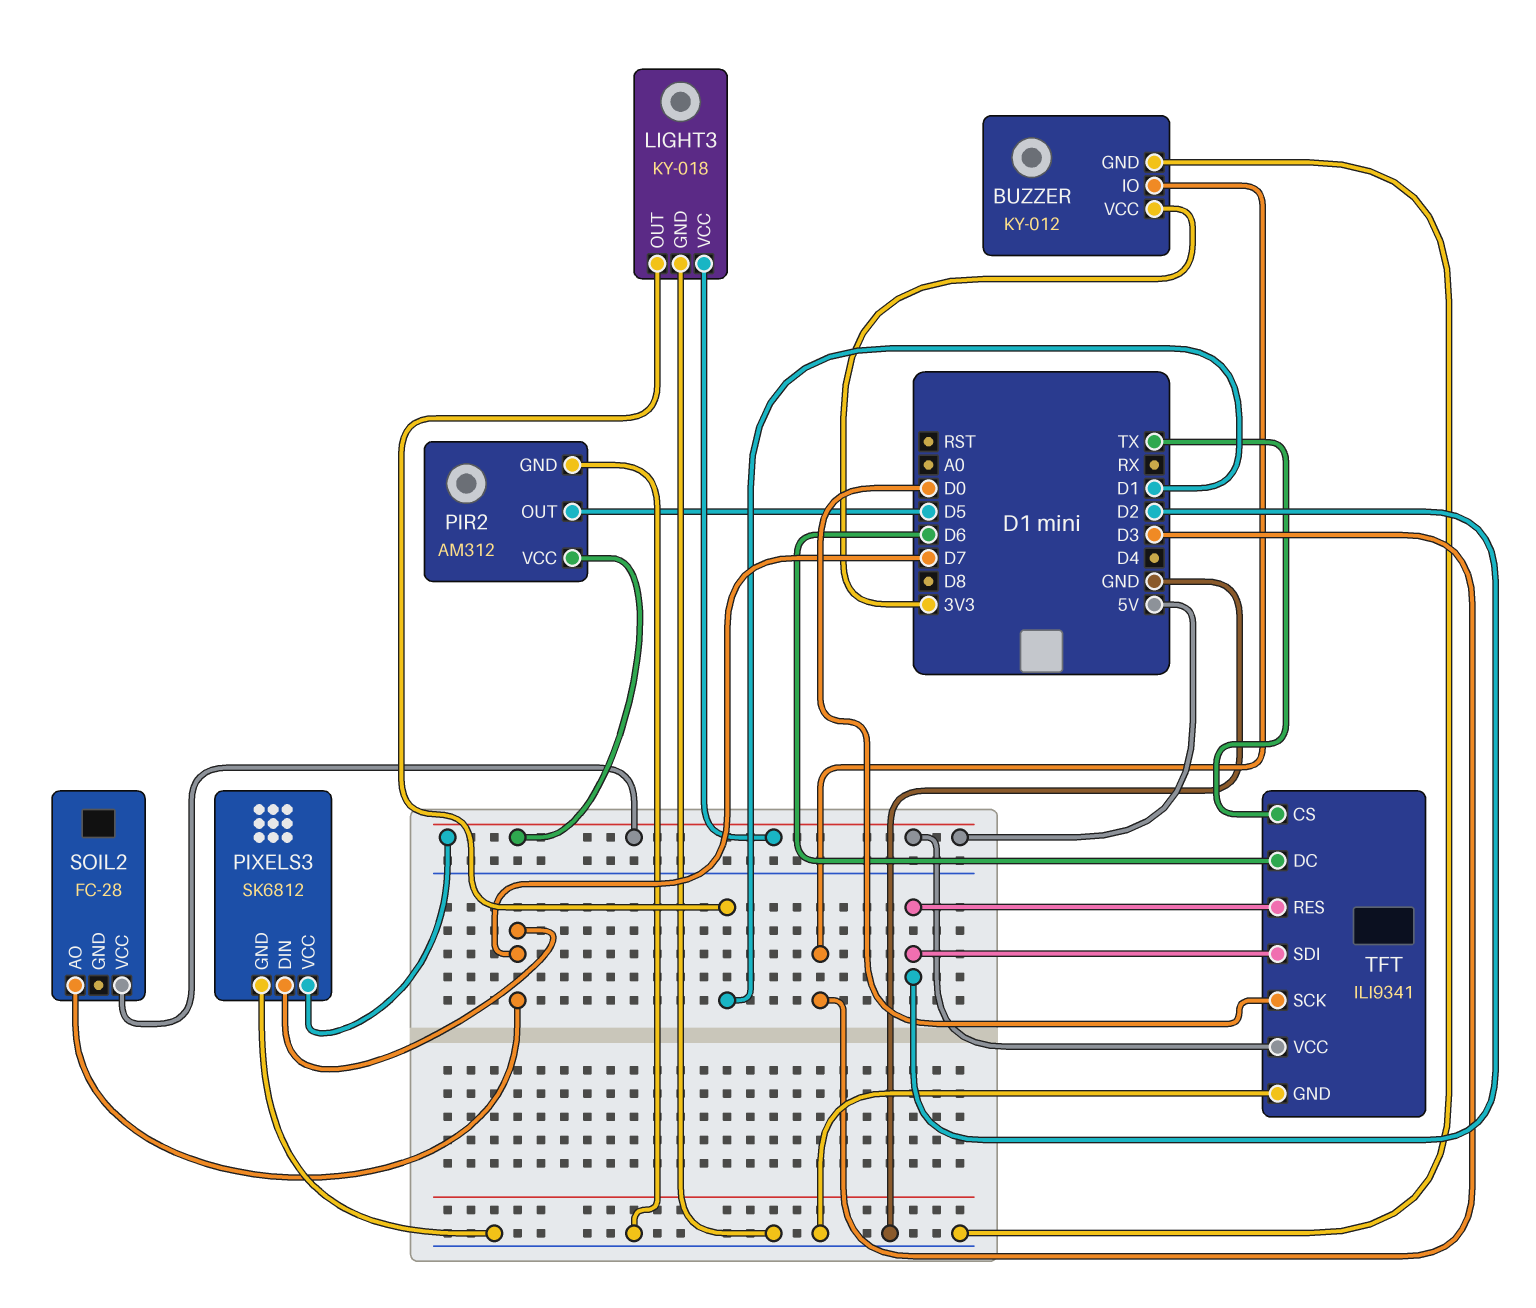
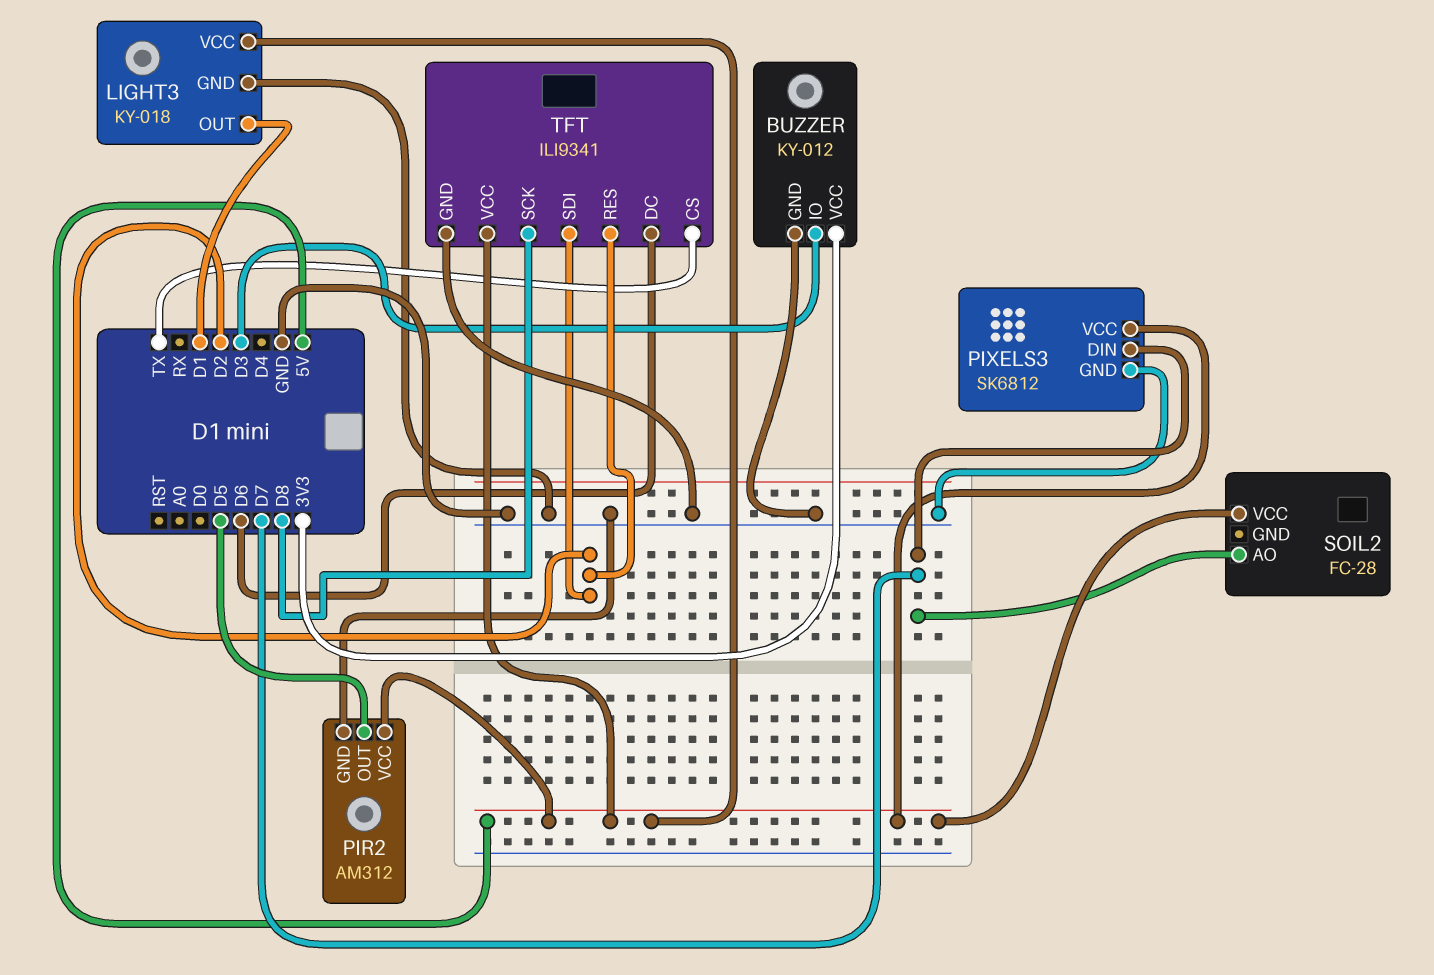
TFT pin SCK: D0 -> D8

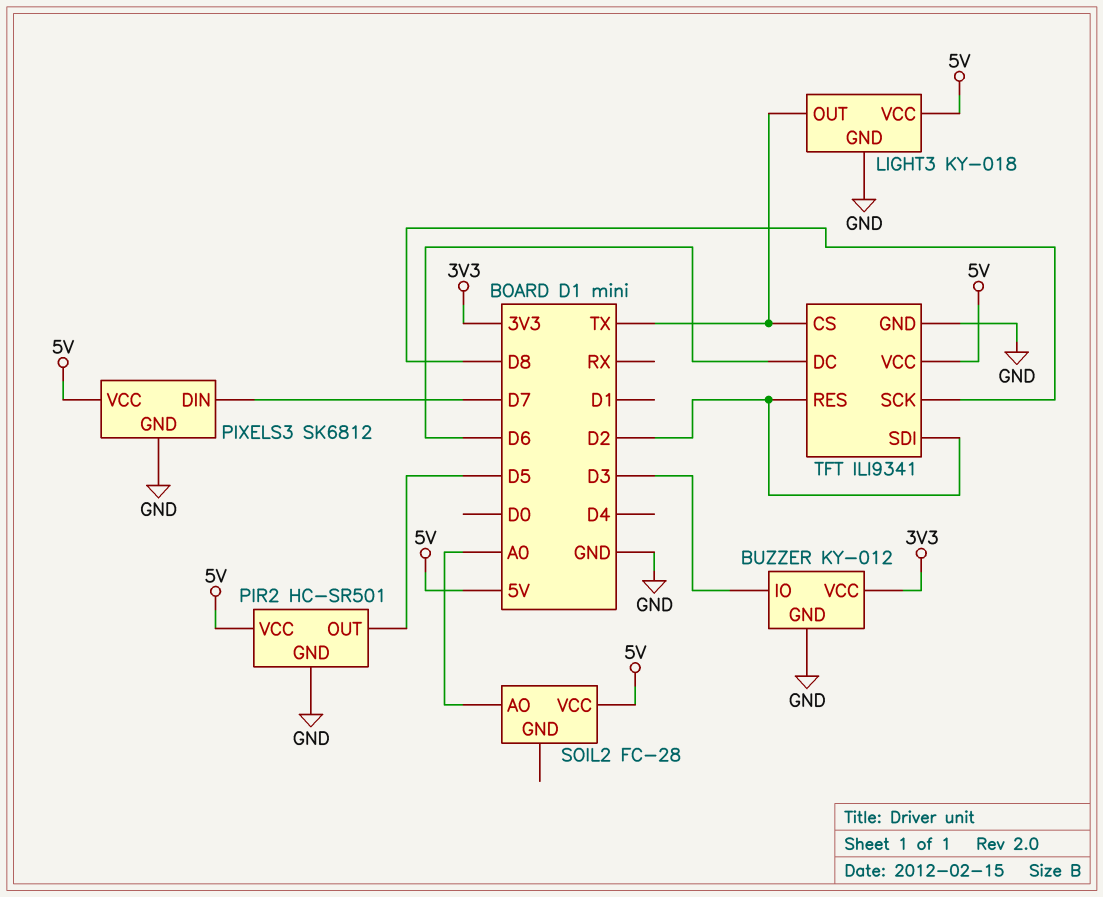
LIGHT3 pin OUT: D1 -> TX
PIR2: AM312 -> HC-SR501
SOIL2 pin AO: D7 -> A0

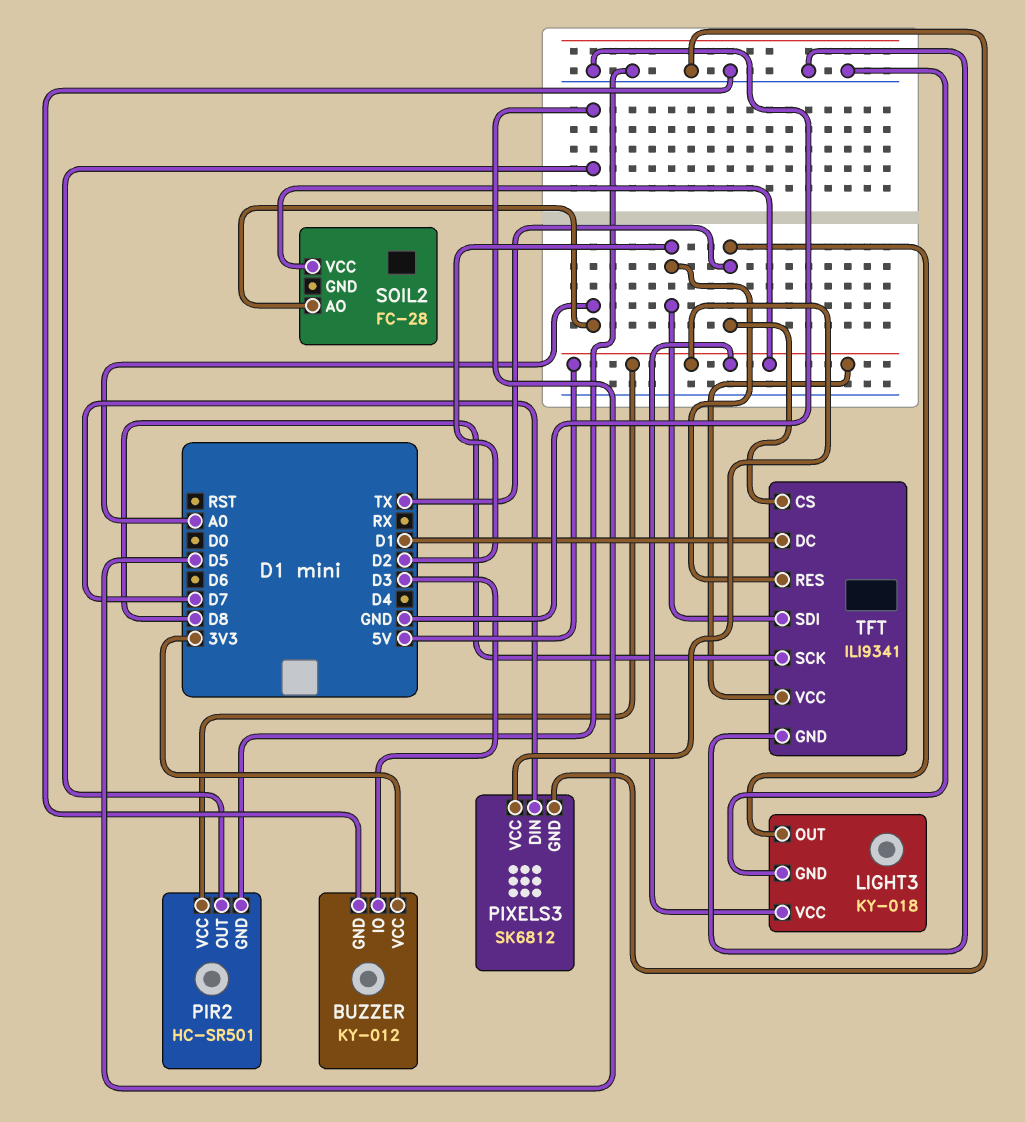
TFT pin DC: D6 -> D1

